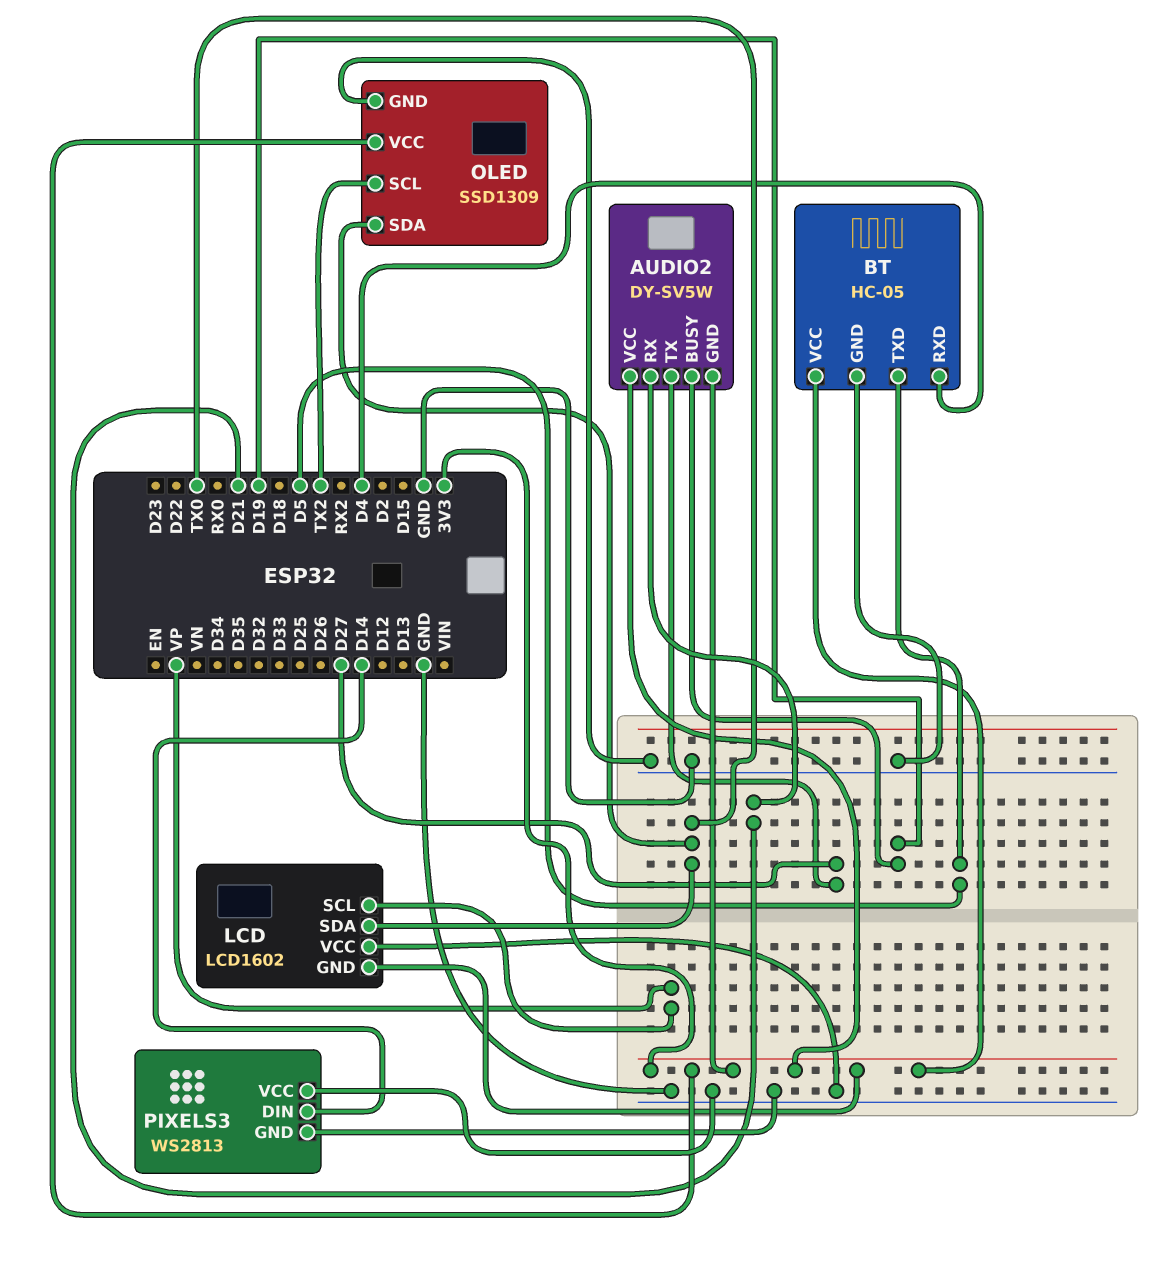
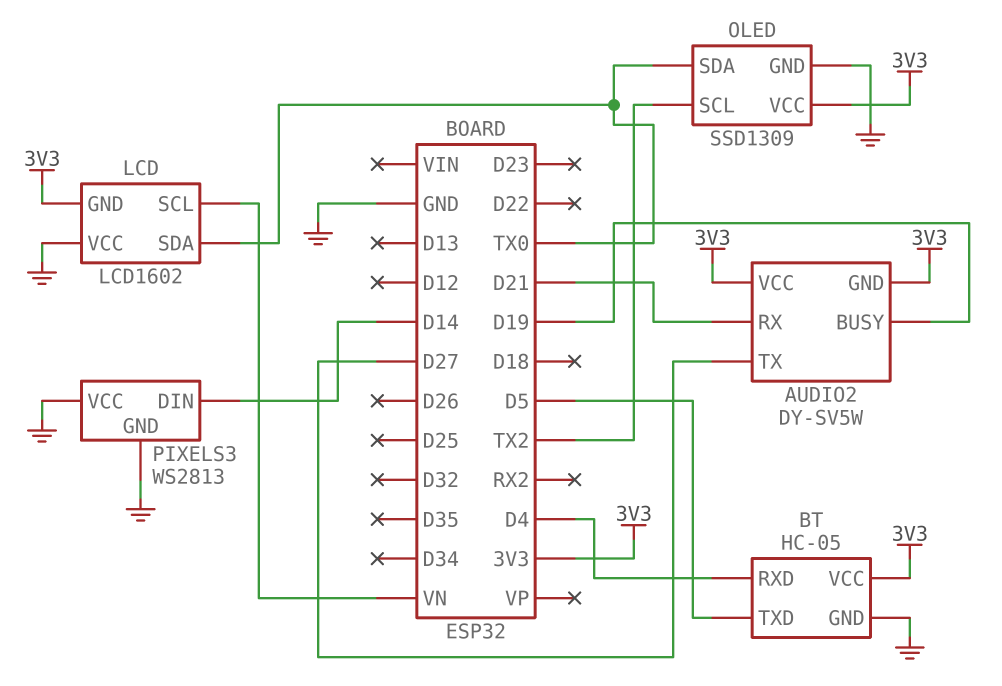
LCD pin SCL: VP -> VN

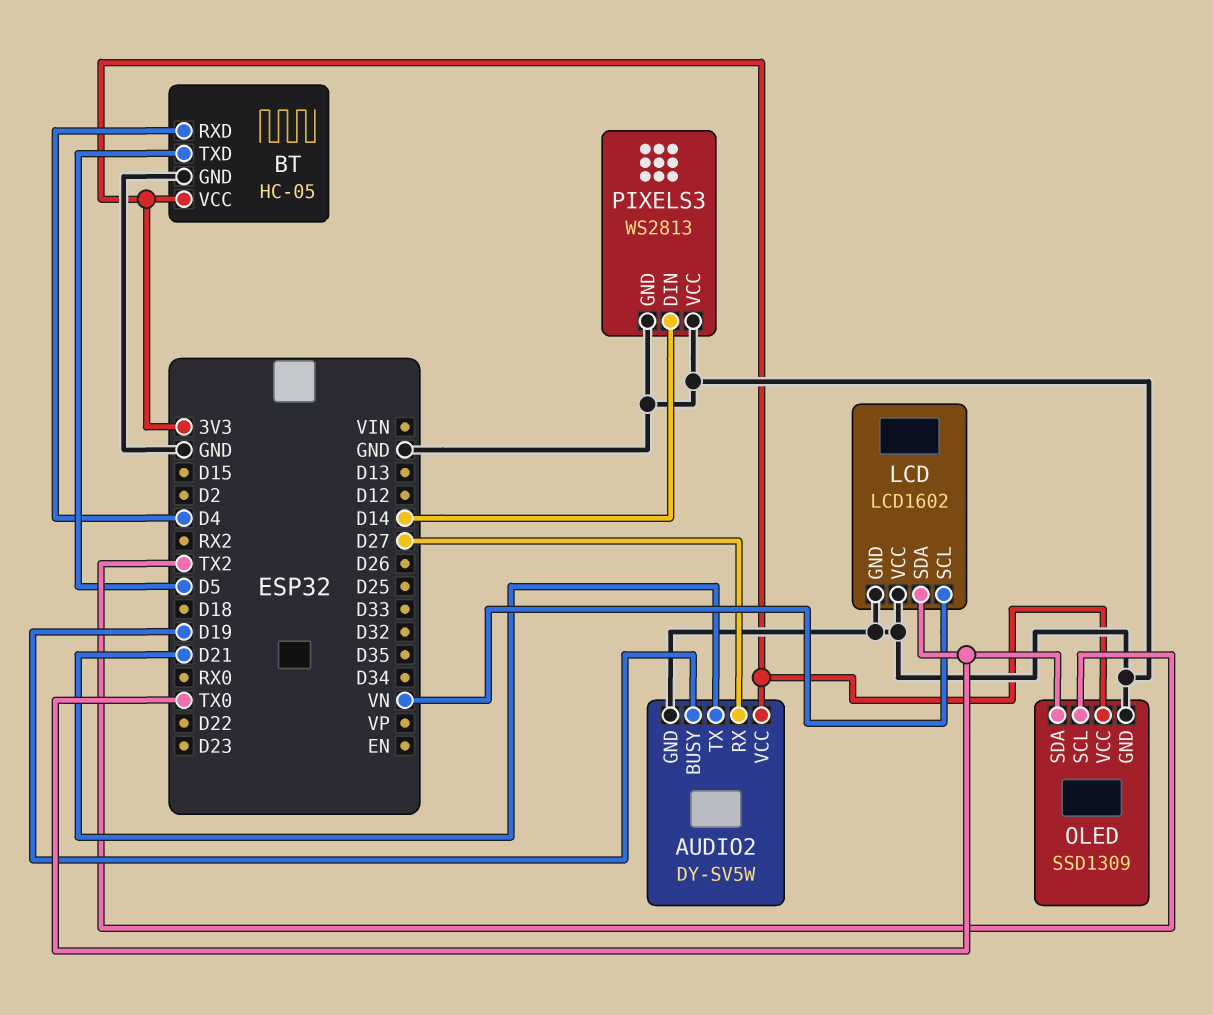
AUDIO2 pin GND: 3V3 -> GND
AUDIO2 pin RX: D21 -> D27
AUDIO2 pin TX: D27 -> D21
LCD pin GND: 3V3 -> GND

